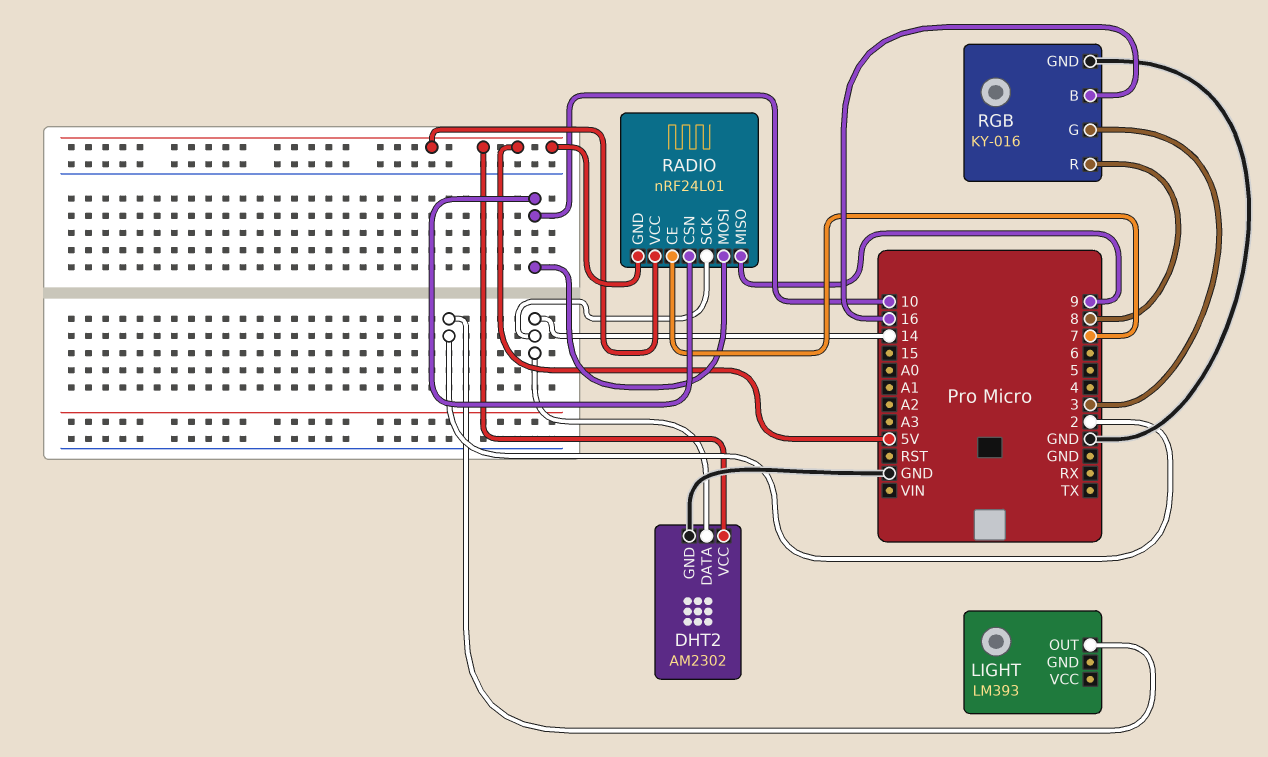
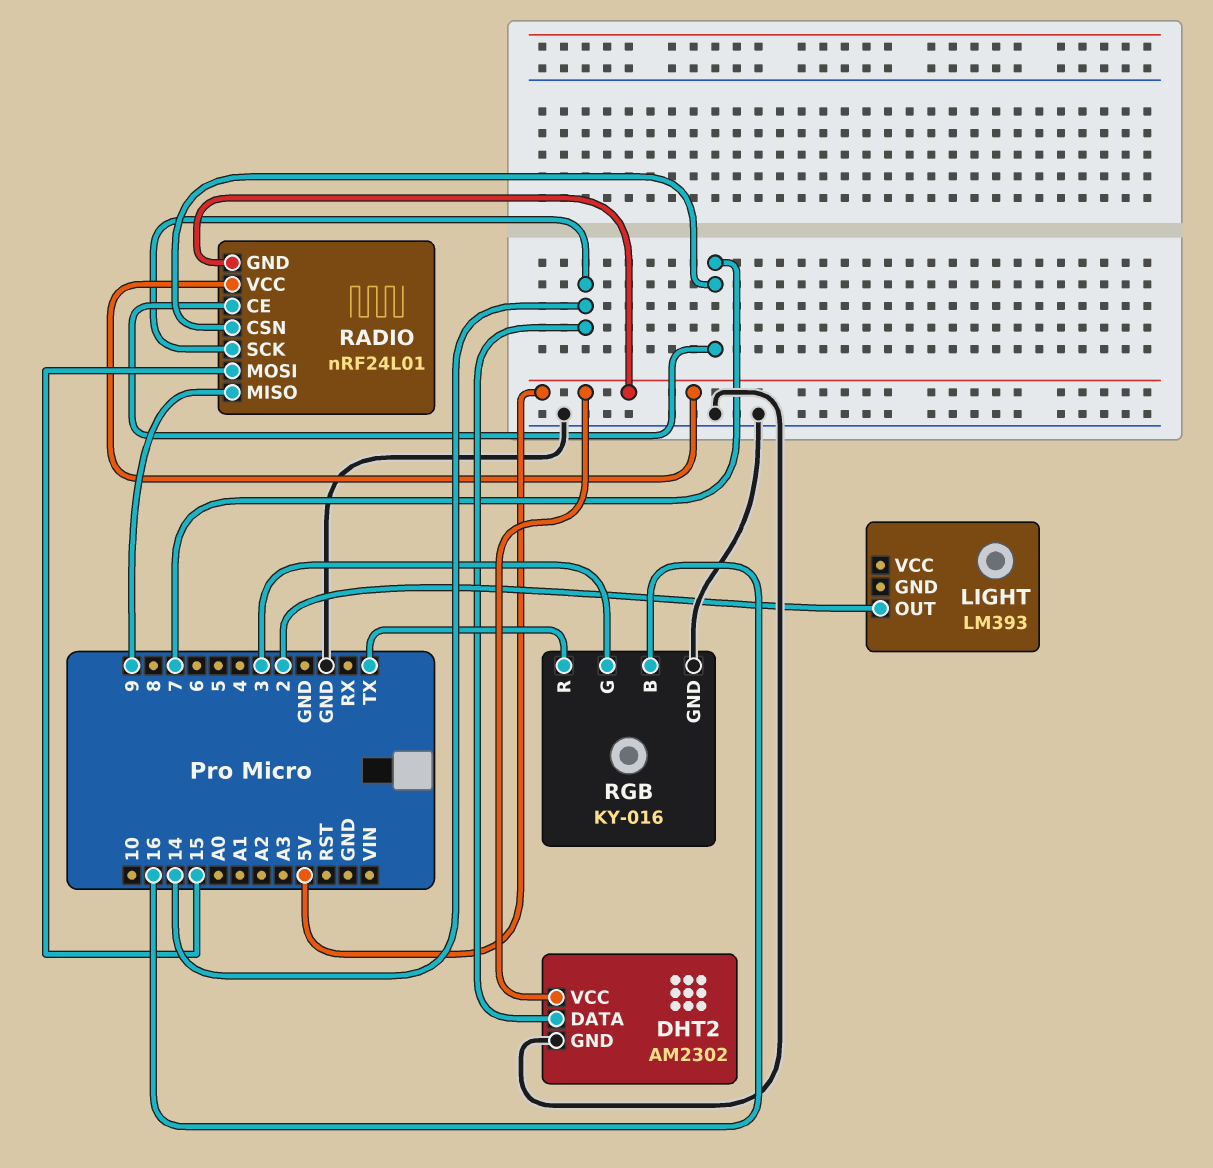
RADIO pin CSN: 10 -> 7
RADIO pin MOSI: 10 -> 15
RGB pin R: 8 -> TX

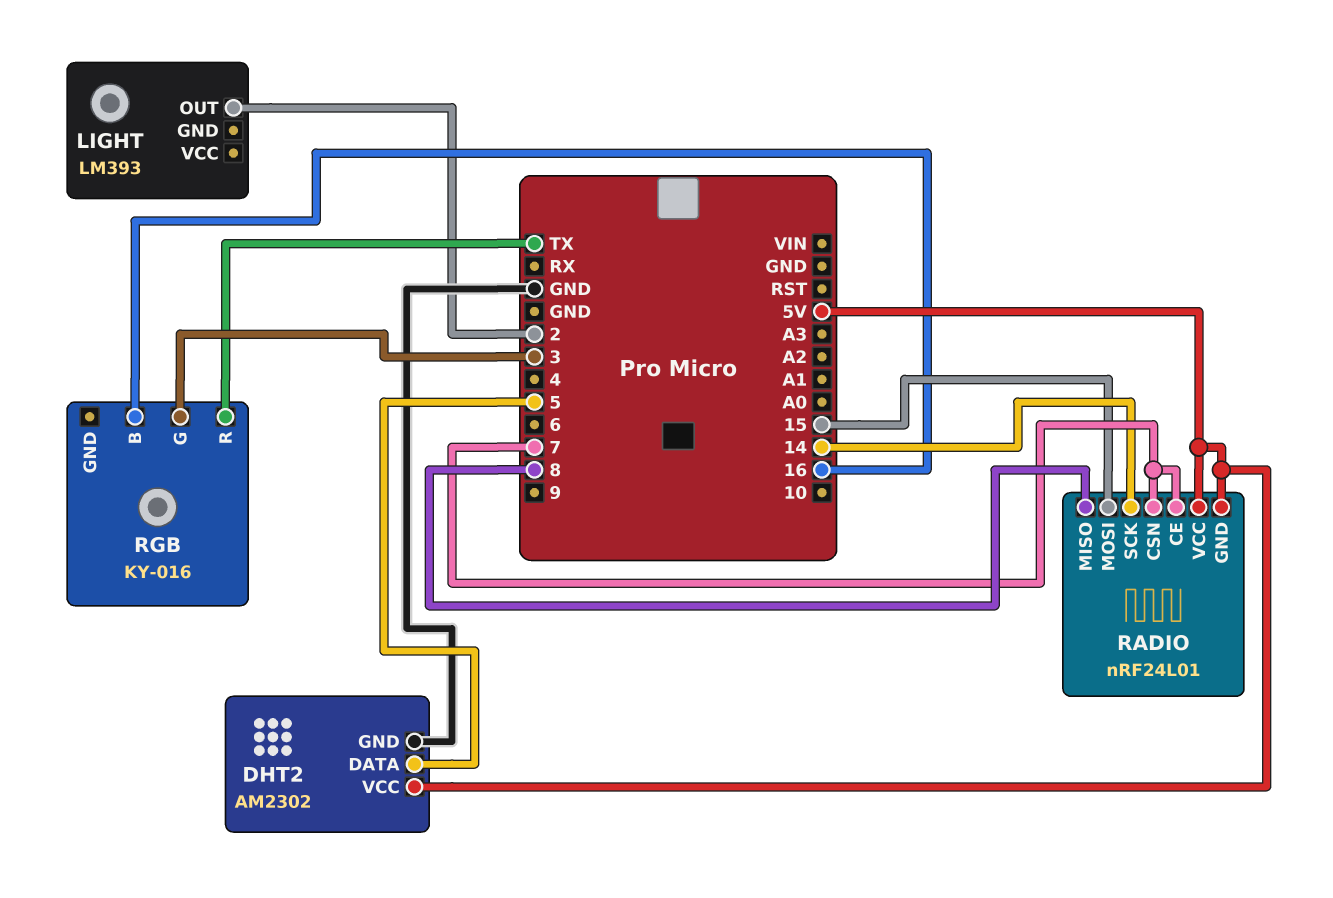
DHT2 pin DATA: 14 -> 5
RADIO pin MISO: 9 -> 8
RGB pin GND: GND -> none

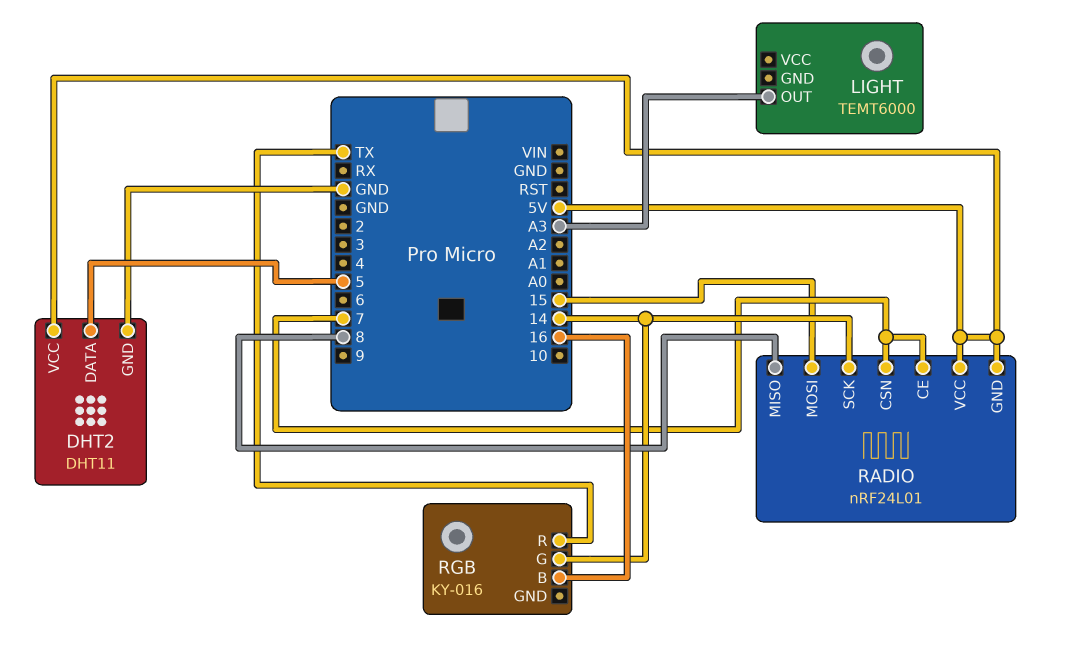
DHT2: AM2302 -> DHT11
LIGHT: LM393 -> TEMT6000
LIGHT pin OUT: 2 -> A3
RGB pin G: 3 -> 14

